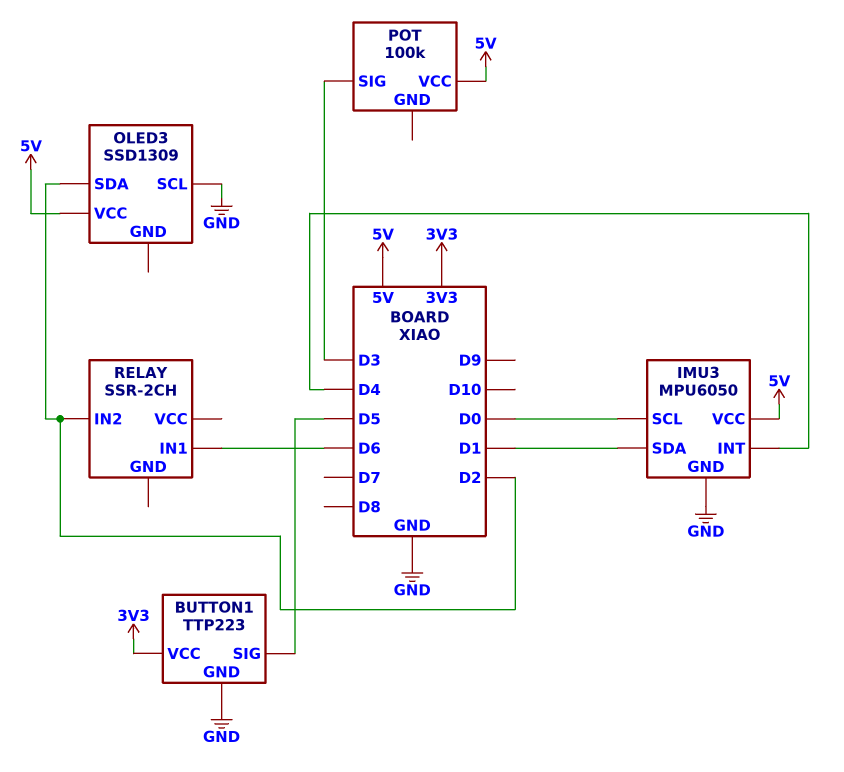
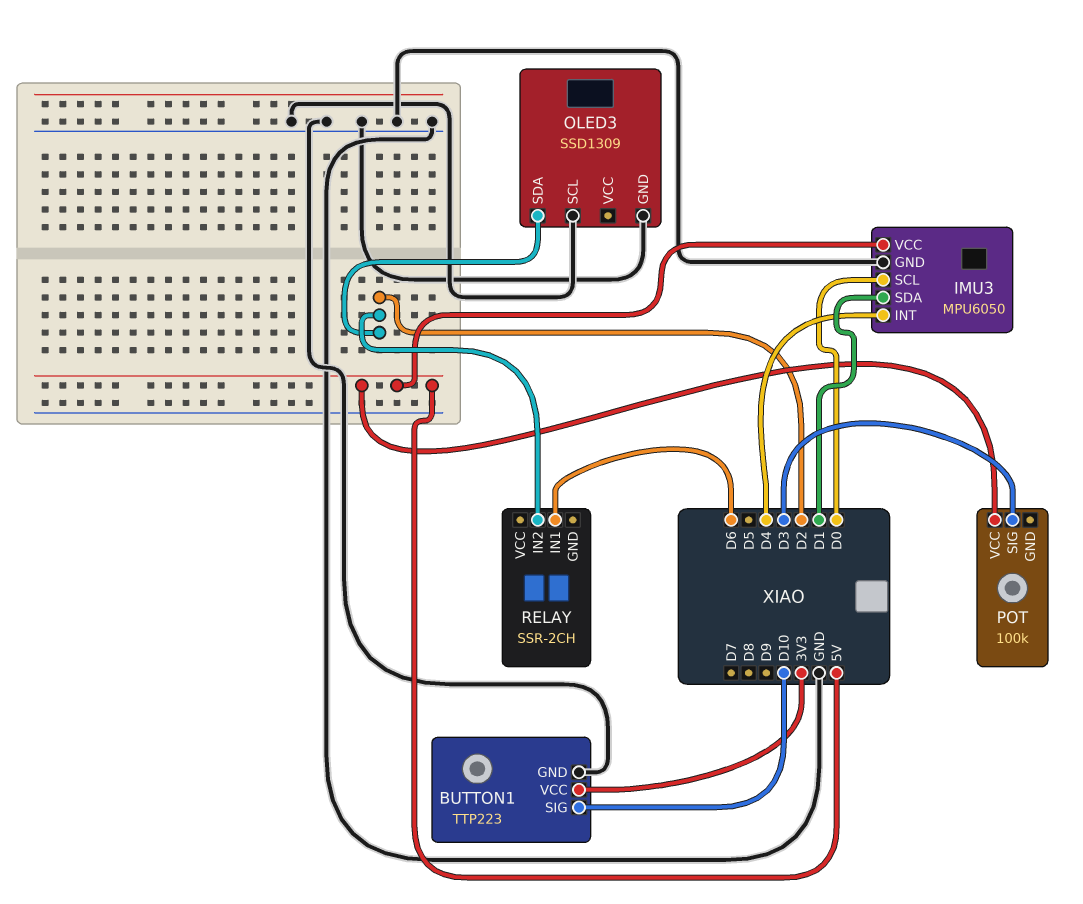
BUTTON1 pin SIG: D5 -> D10
OLED3 pin GND: none -> GND
OLED3 pin VCC: 5V -> none

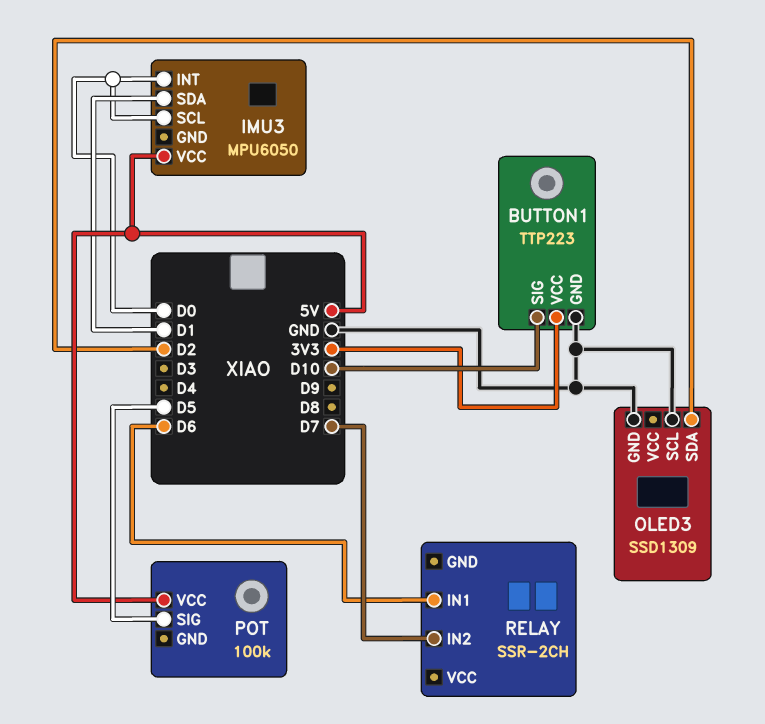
IMU3 pin GND: GND -> none
IMU3 pin INT: D4 -> D0
POT pin SIG: D3 -> D5
RELAY pin IN2: D2 -> D7

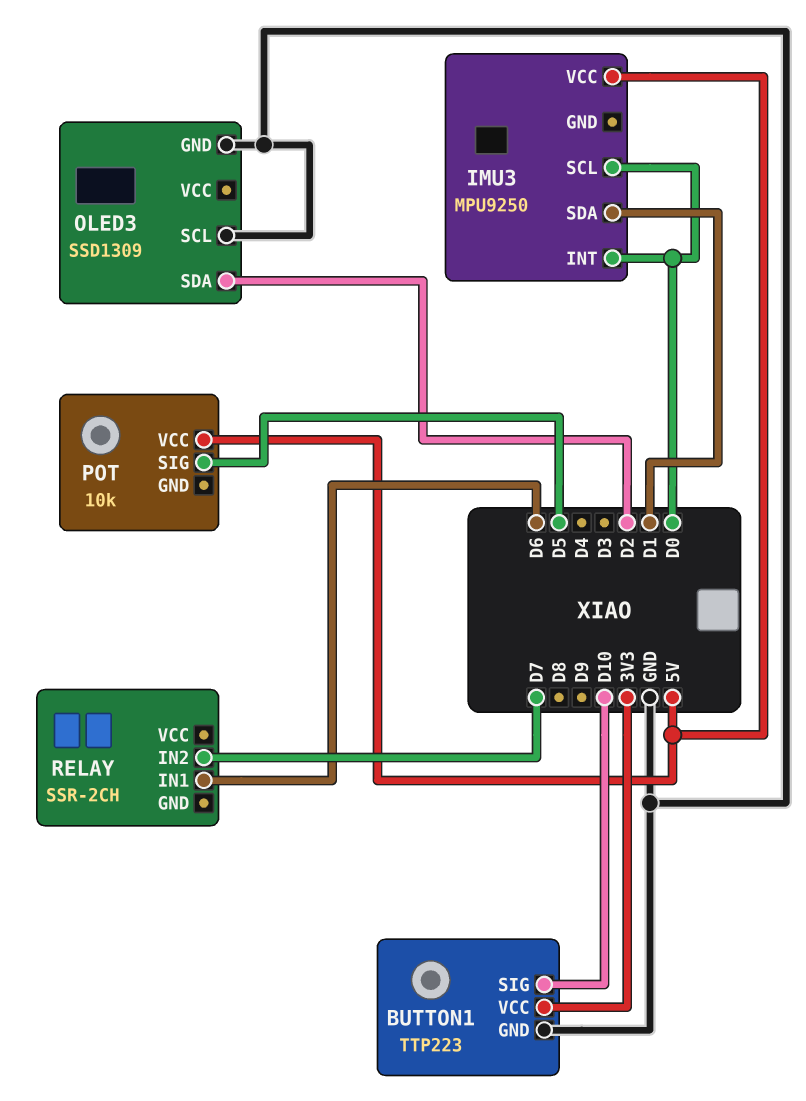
IMU3: MPU6050 -> MPU9250
POT: 100k -> 10k

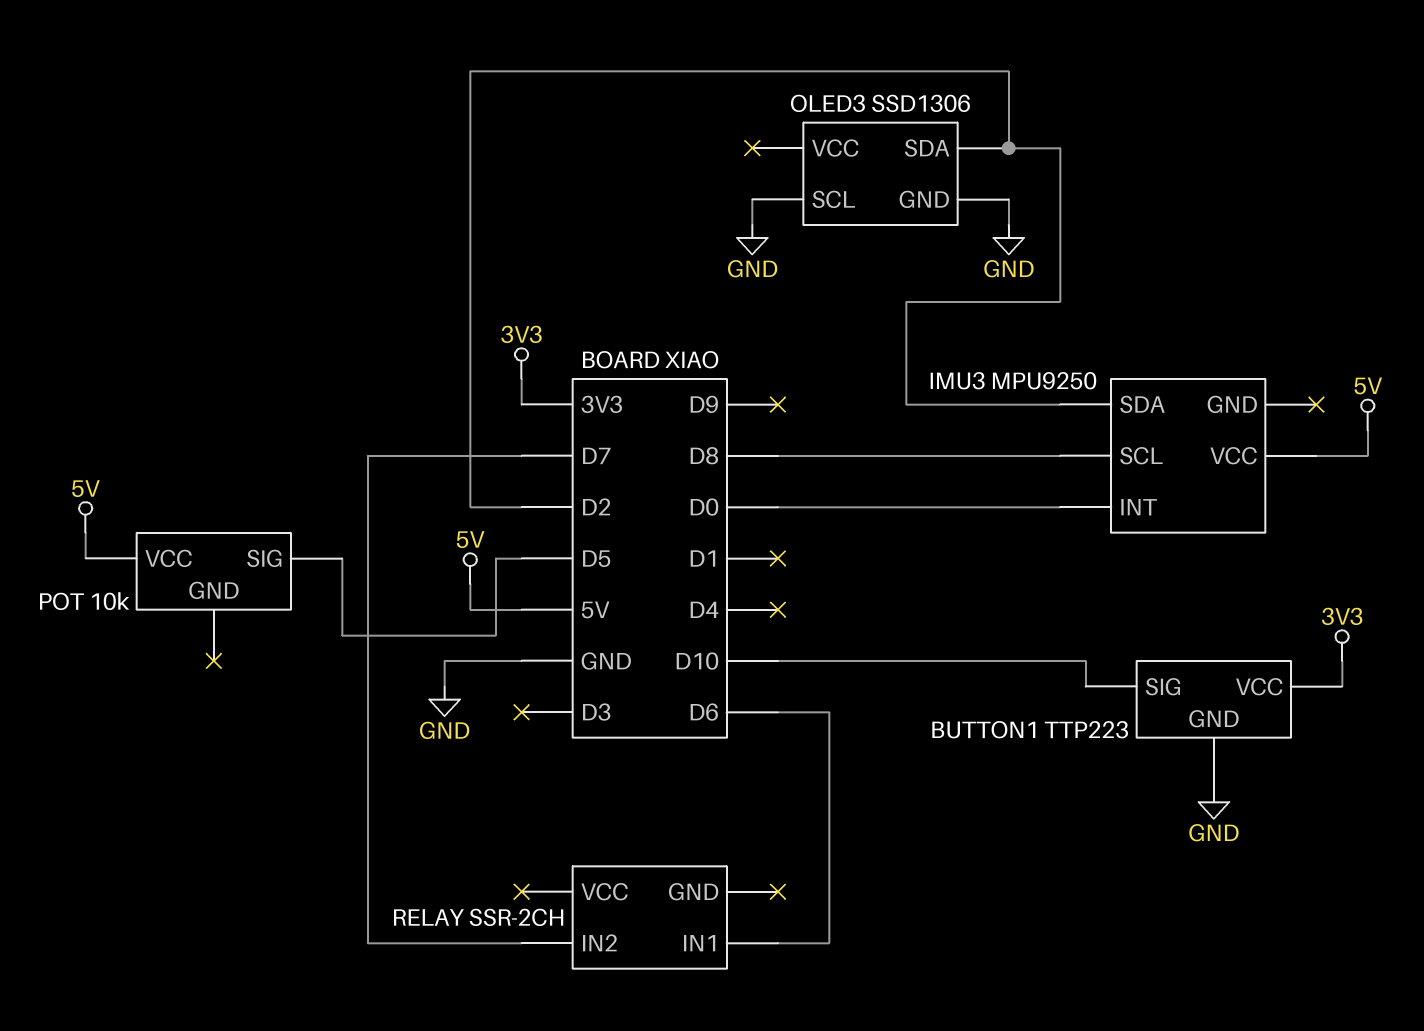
IMU3 pin SCL: D0 -> D8
IMU3 pin SDA: D1 -> D2
OLED3: SSD1309 -> SSD1306

